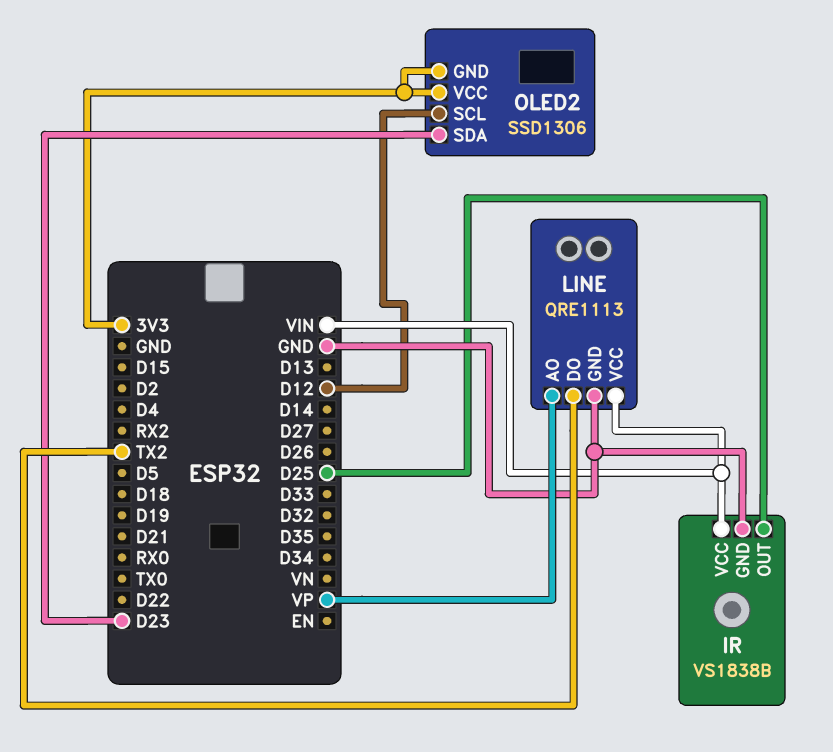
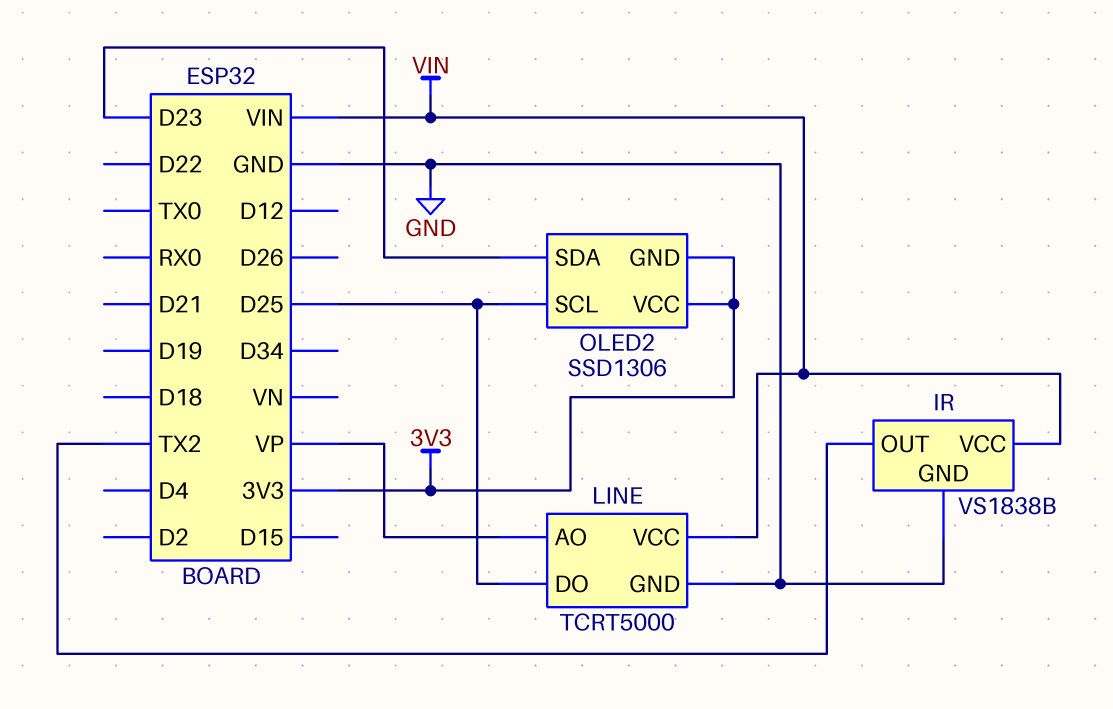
IR pin OUT: D25 -> TX2
LINE: QRE1113 -> TCRT5000
LINE pin DO: TX2 -> D25
OLED2 pin SCL: D12 -> D25

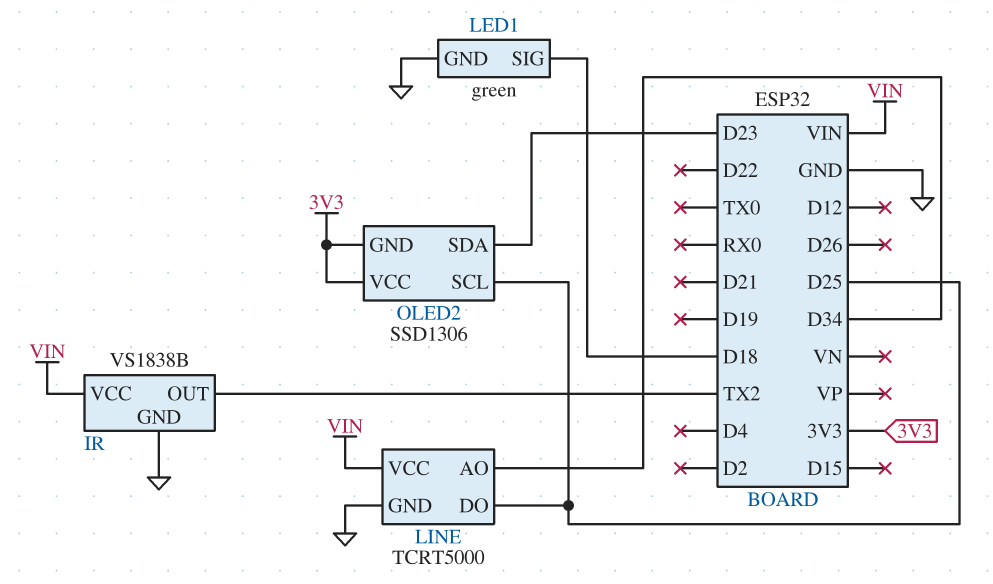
LED1: none -> green
LED1 pin GND: none -> GND
LED1 pin SIG: none -> D18
LINE pin AO: VP -> D34

